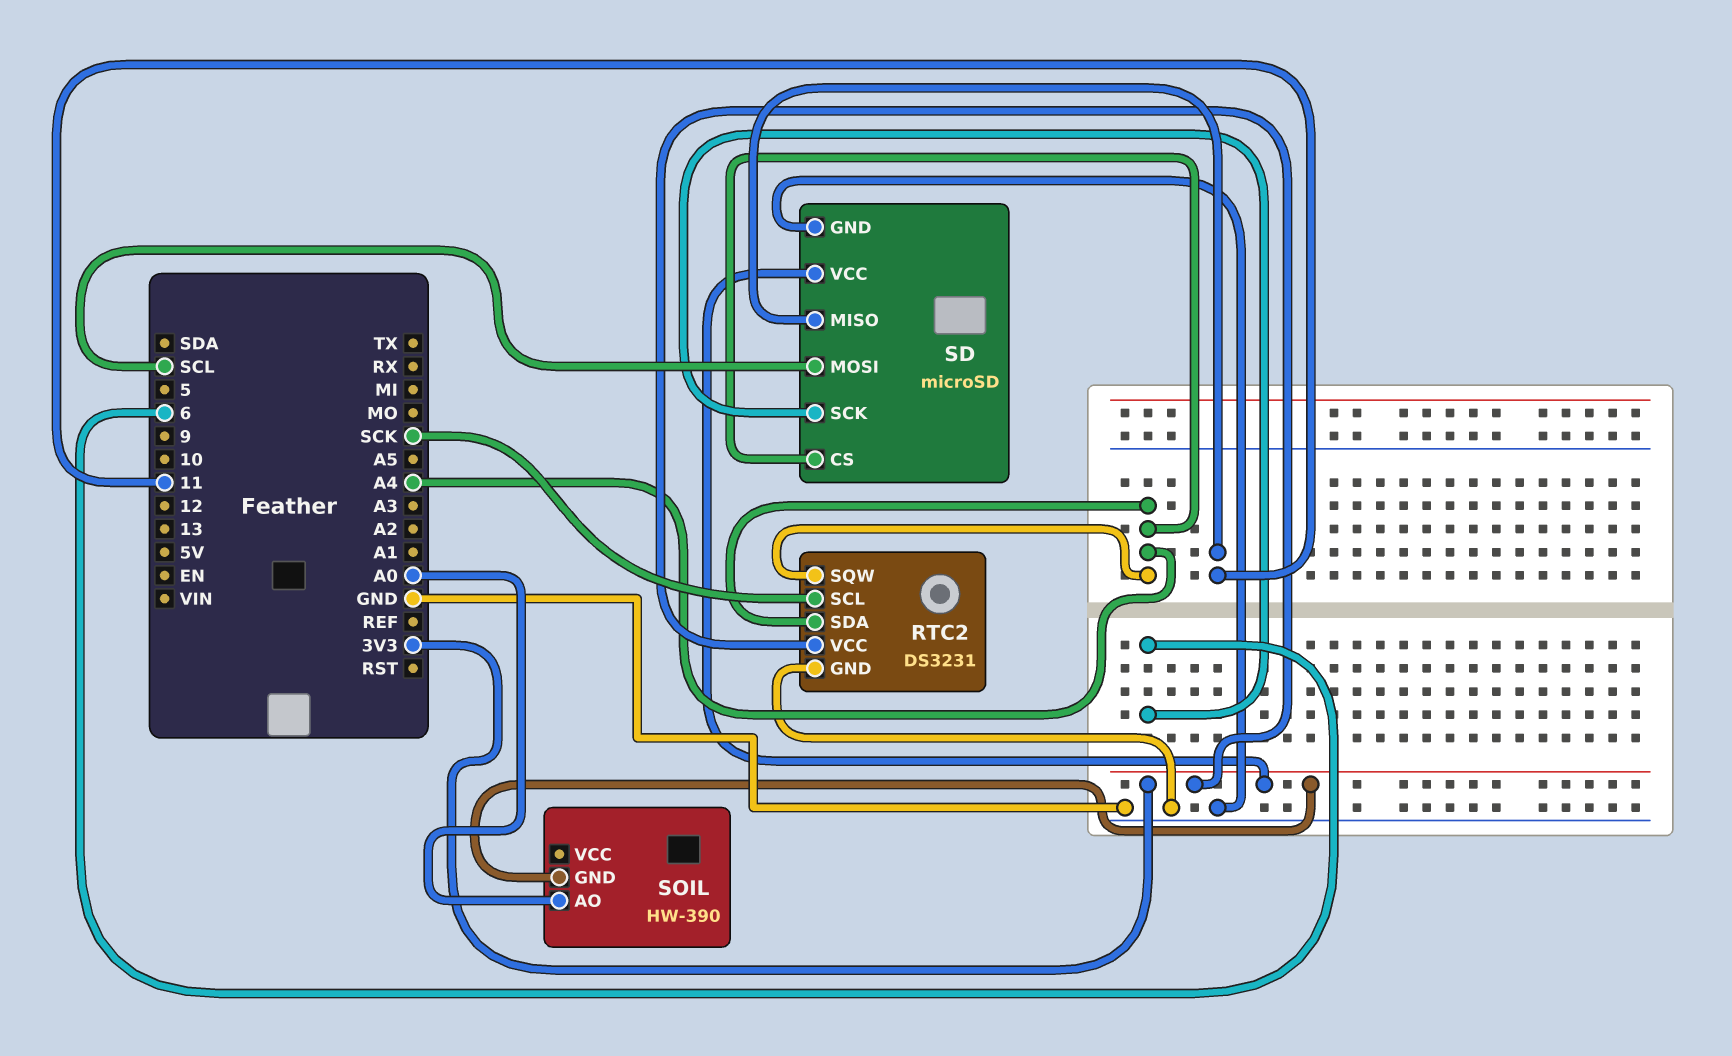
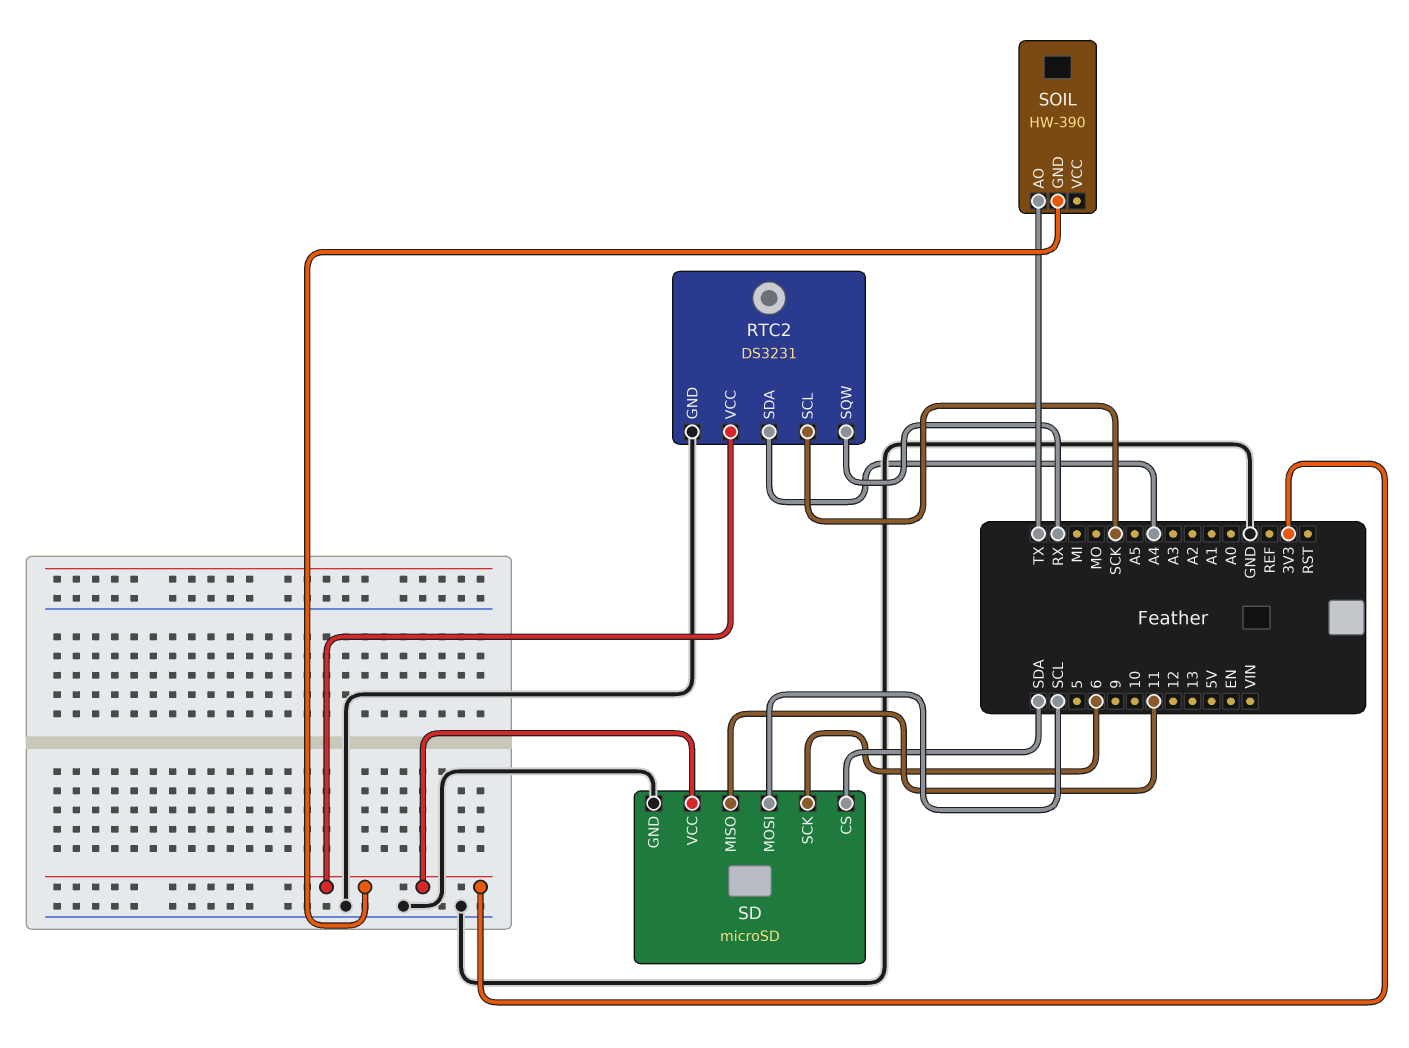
RTC2 pin SQW: A4 -> RX
SD pin CS: A4 -> SDA
SOIL pin AO: A0 -> TX

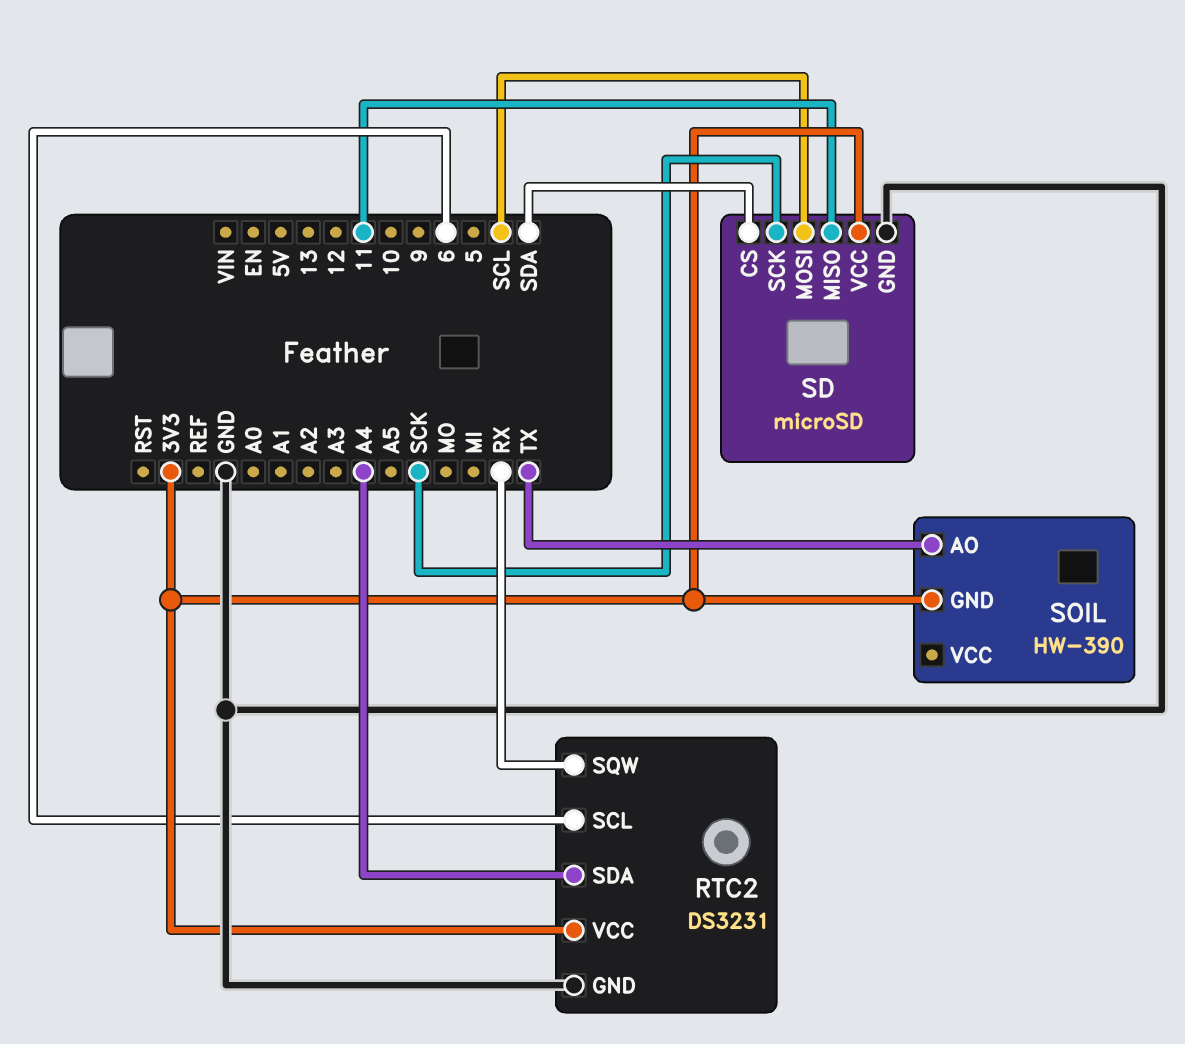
RTC2 pin SCL: SCK -> 6
SD pin SCK: 6 -> SCK

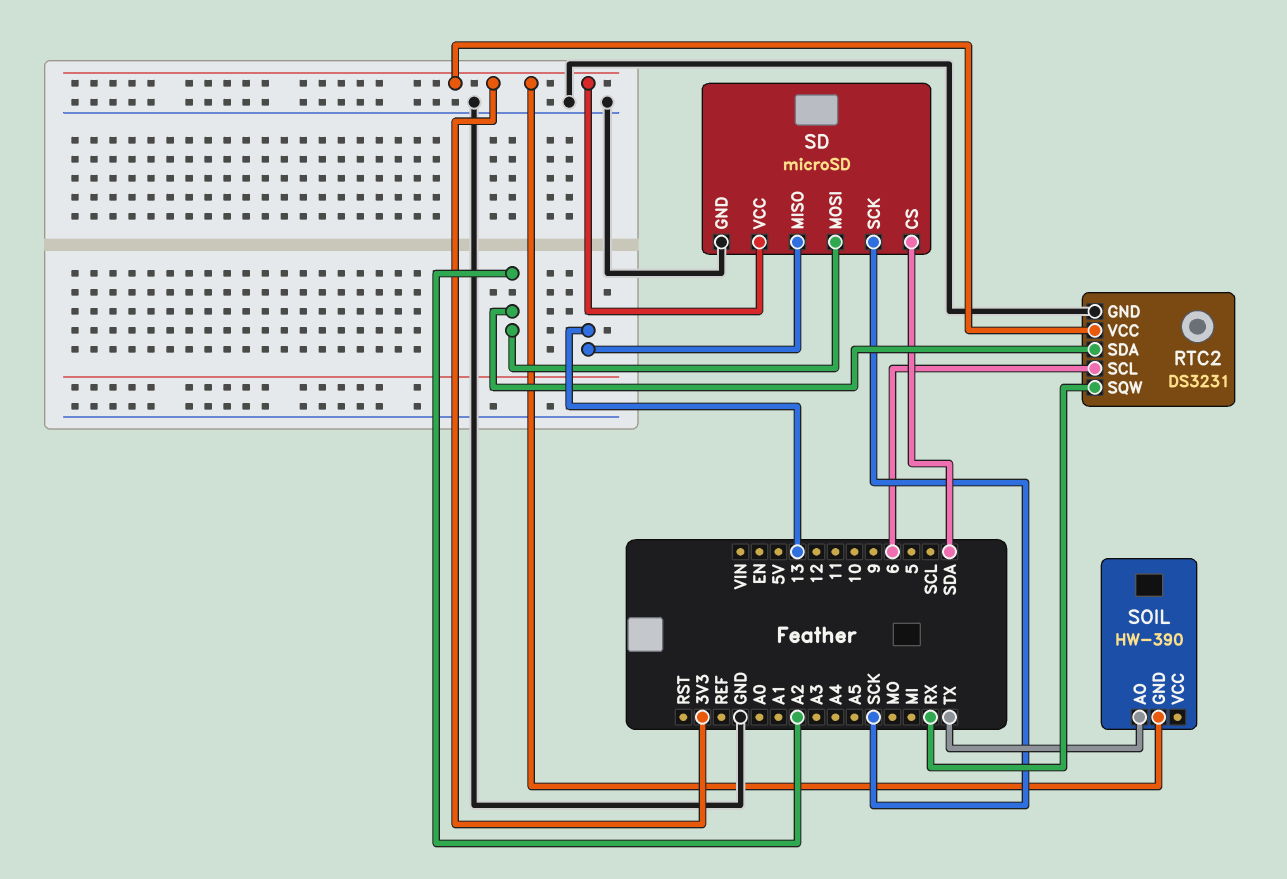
RTC2 pin SDA: A4 -> A2
SD pin MISO: 11 -> 13
SD pin MOSI: SCL -> A2

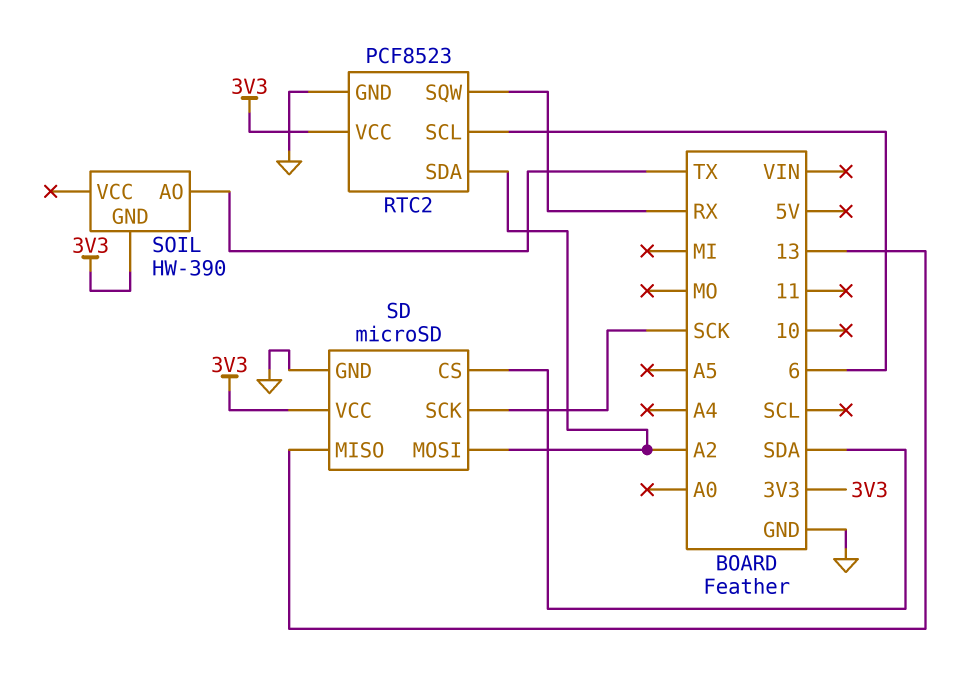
RTC2: DS3231 -> PCF8523

